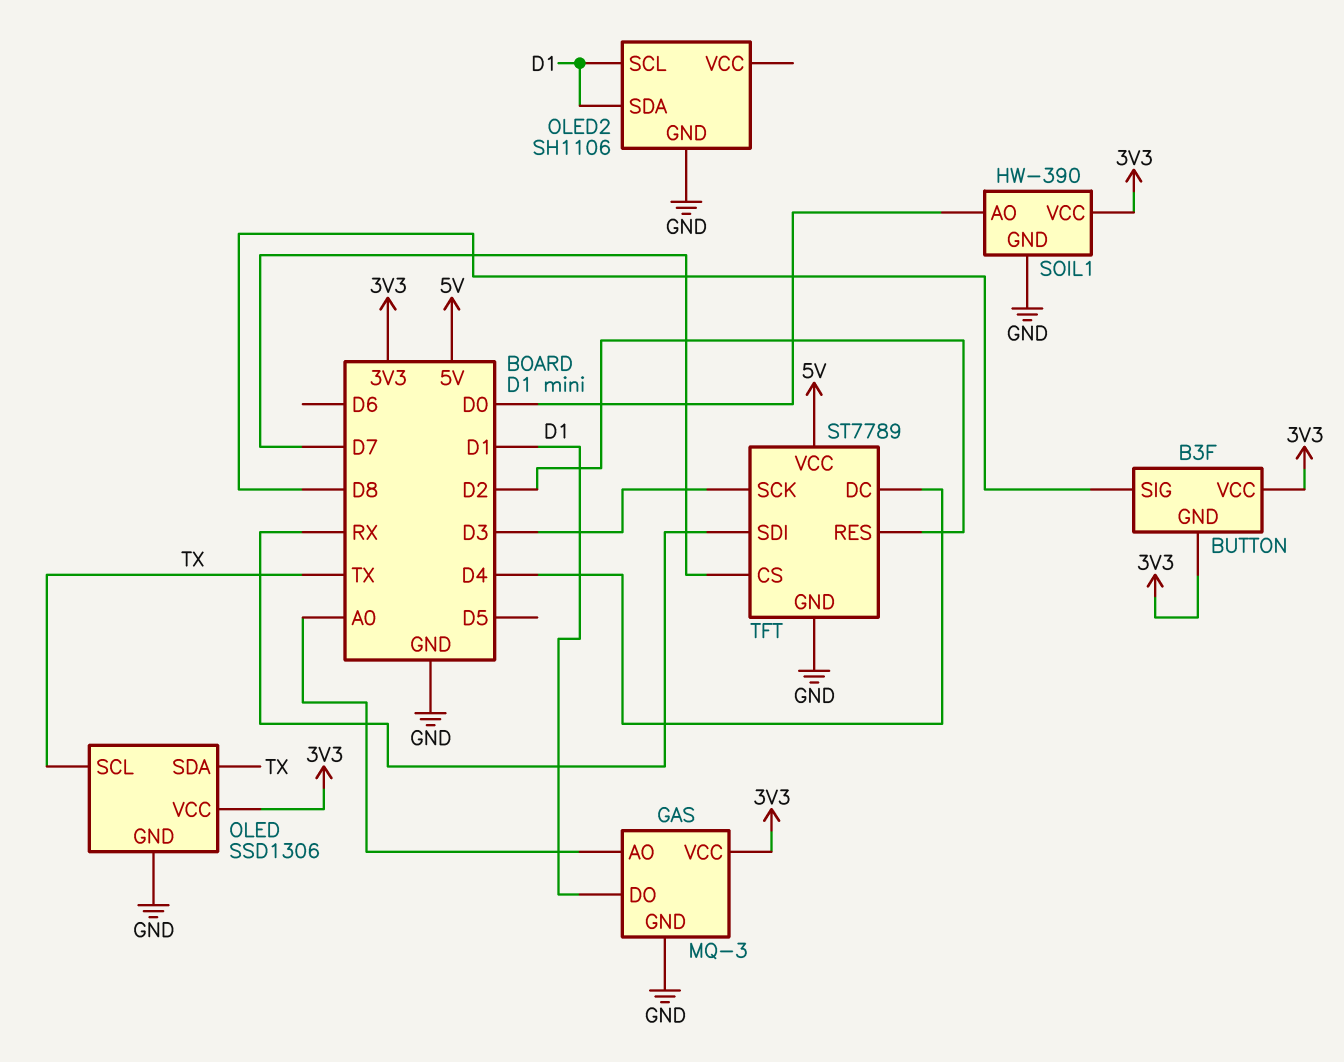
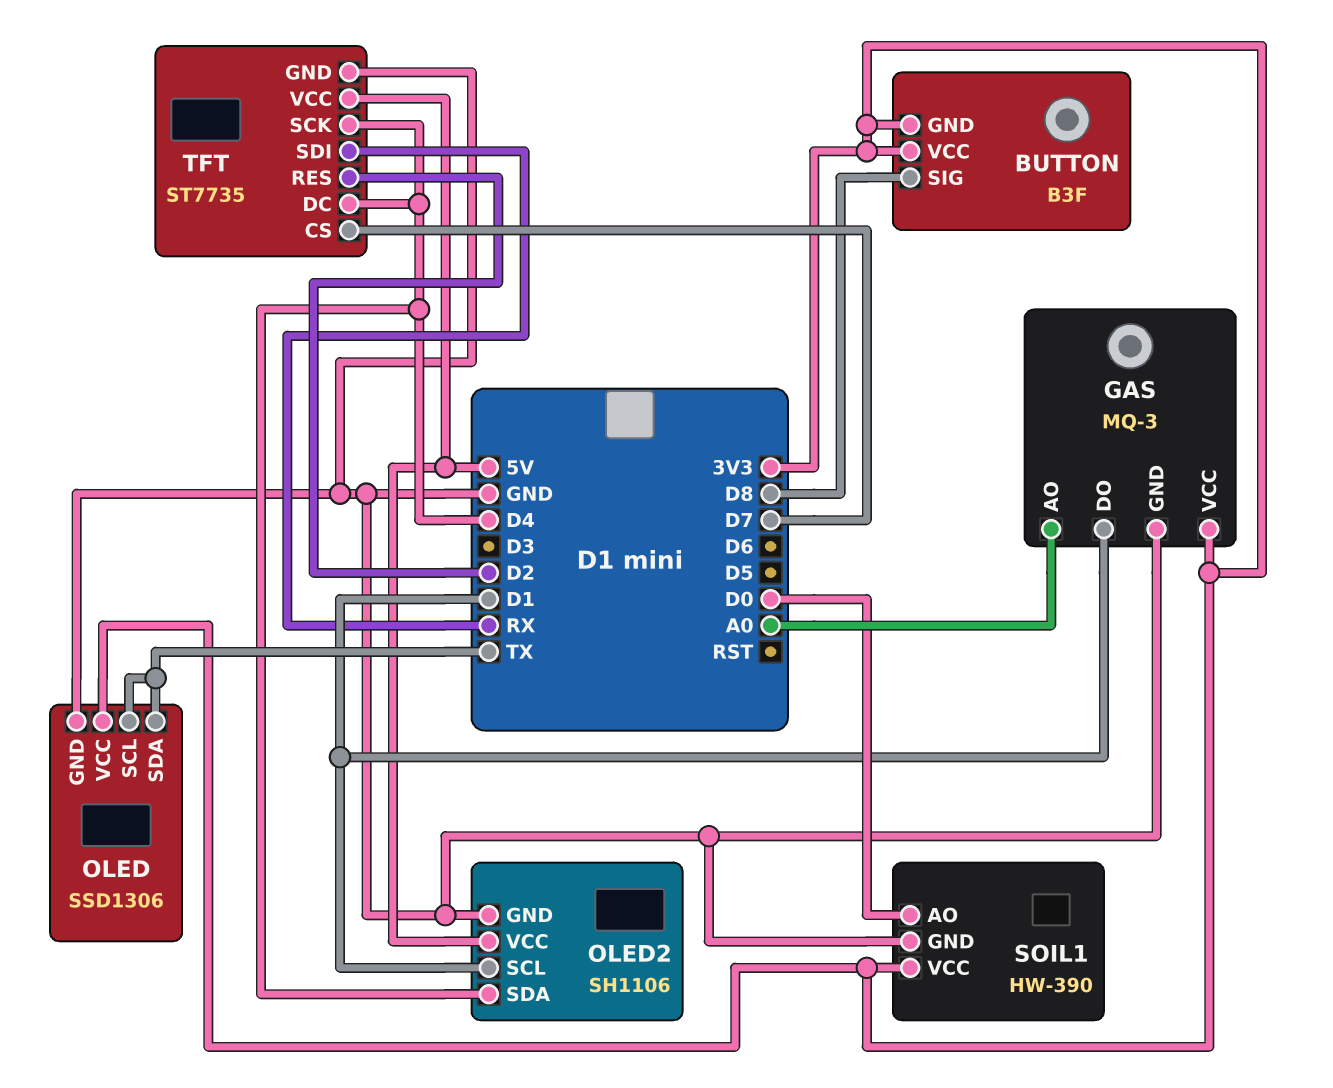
OLED2 pin SDA: D1 -> D4
OLED2 pin VCC: none -> 5V
TFT: ST7789 -> ST7735
TFT pin SCK: D3 -> D4

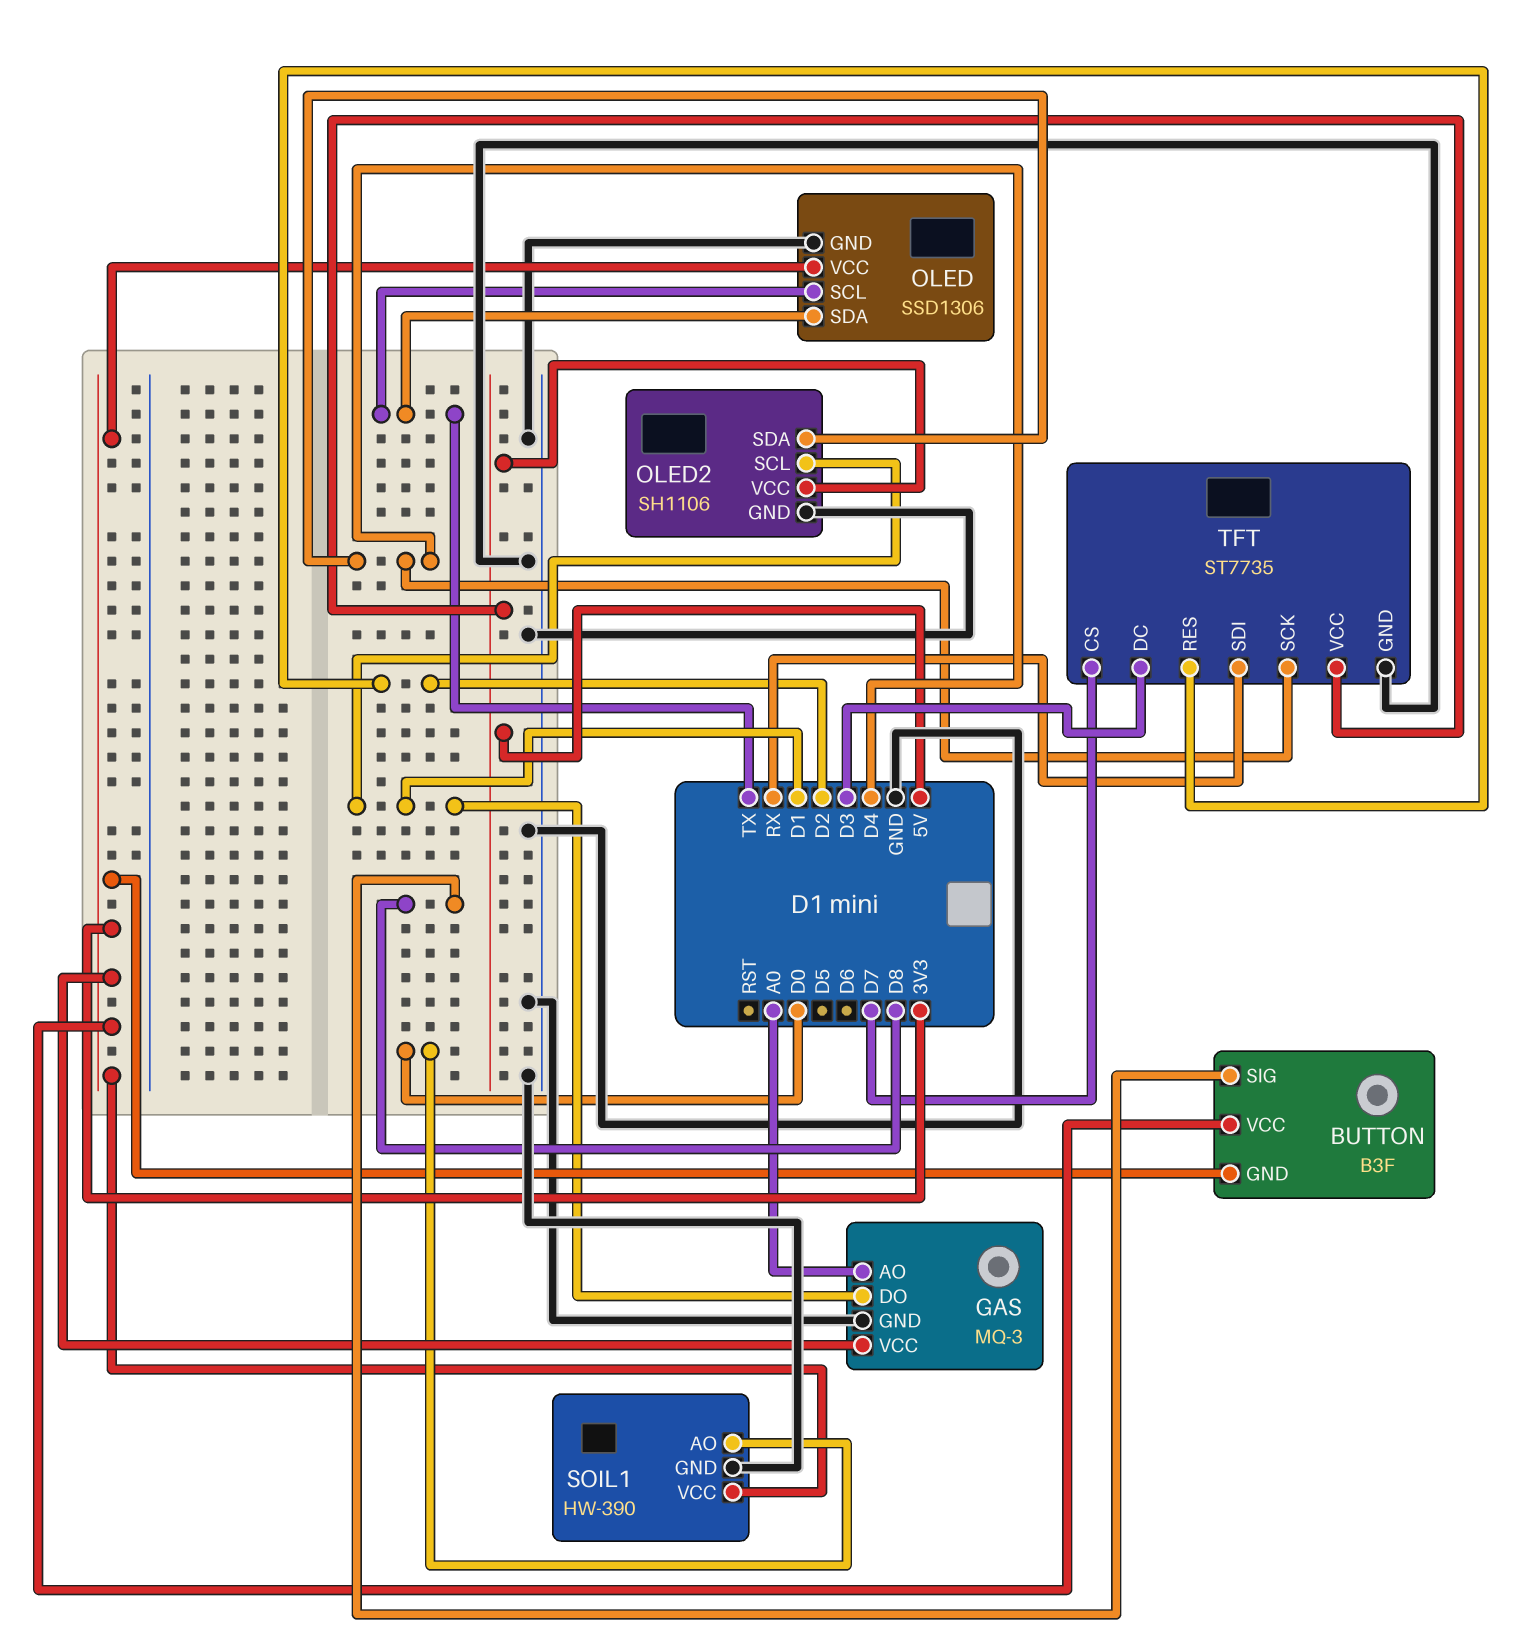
TFT pin DC: D4 -> D3

